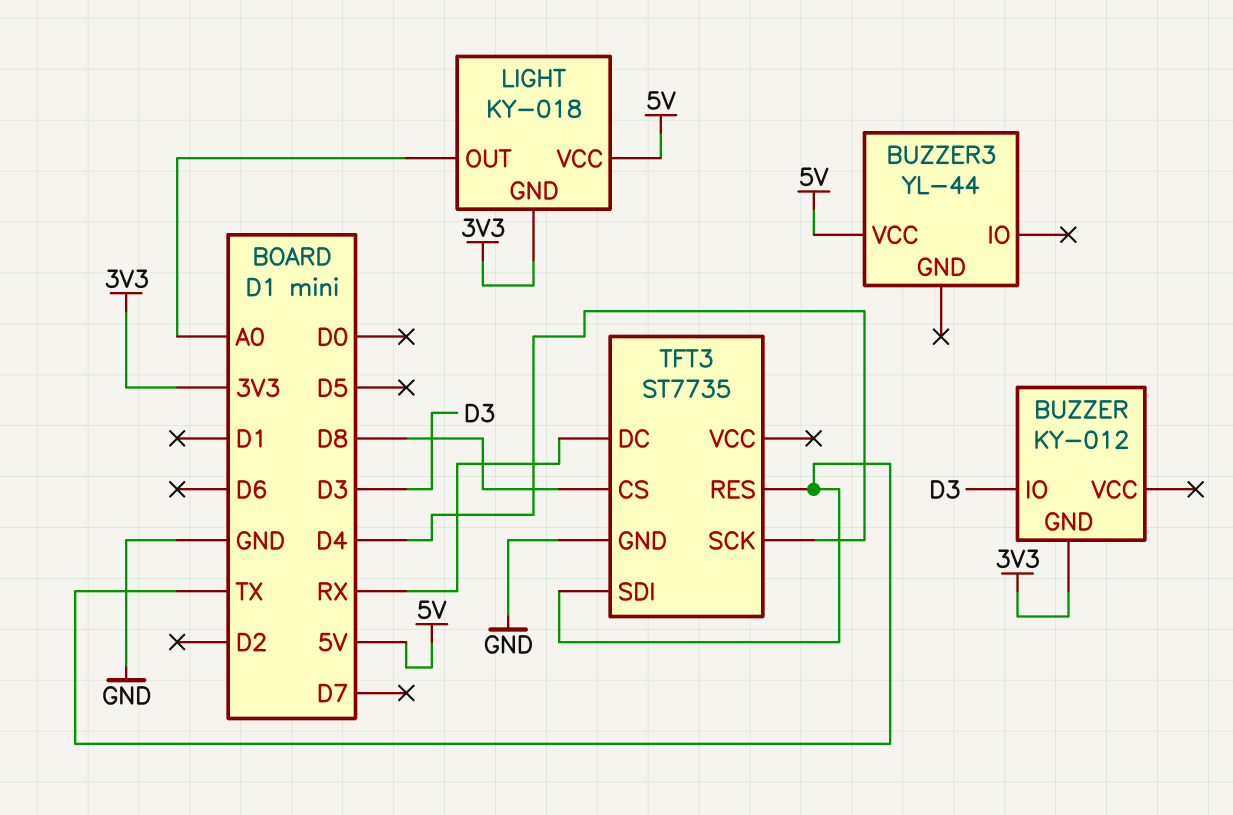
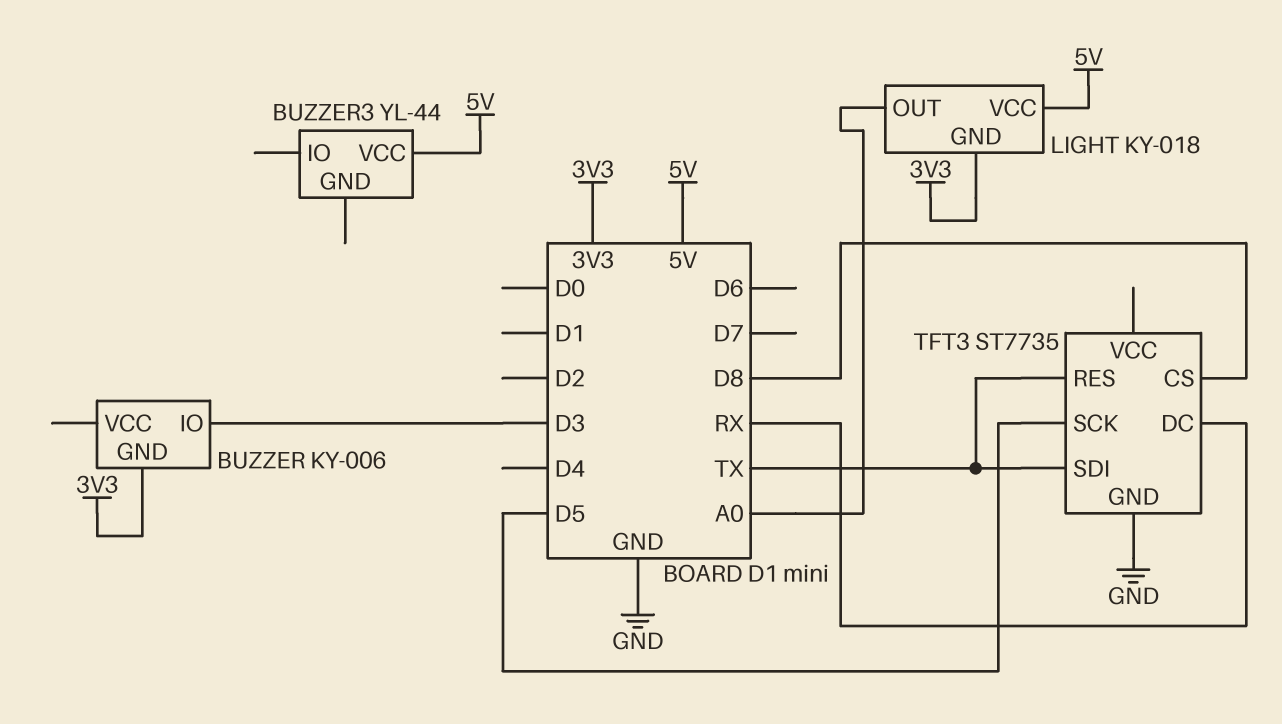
BUZZER: KY-012 -> KY-006
TFT3 pin SCK: D4 -> D5

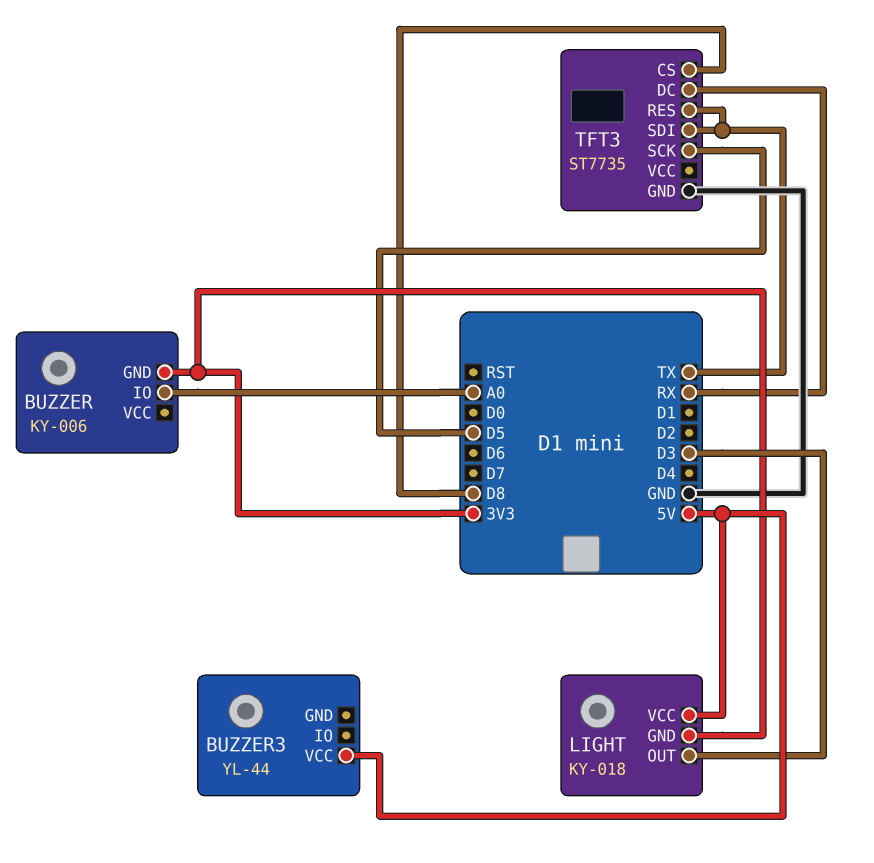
BUZZER pin IO: D3 -> A0
LIGHT pin OUT: A0 -> D3

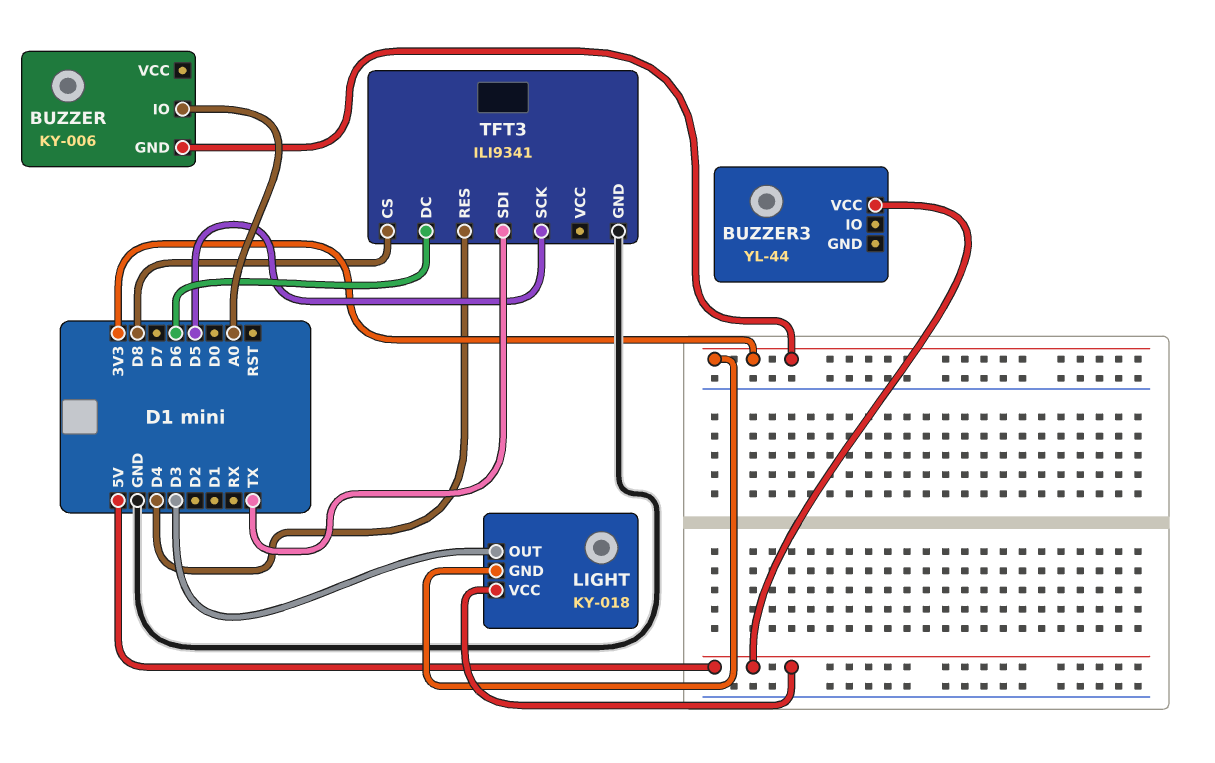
TFT3: ST7735 -> ILI9341
TFT3 pin DC: RX -> D6
TFT3 pin RES: TX -> D4

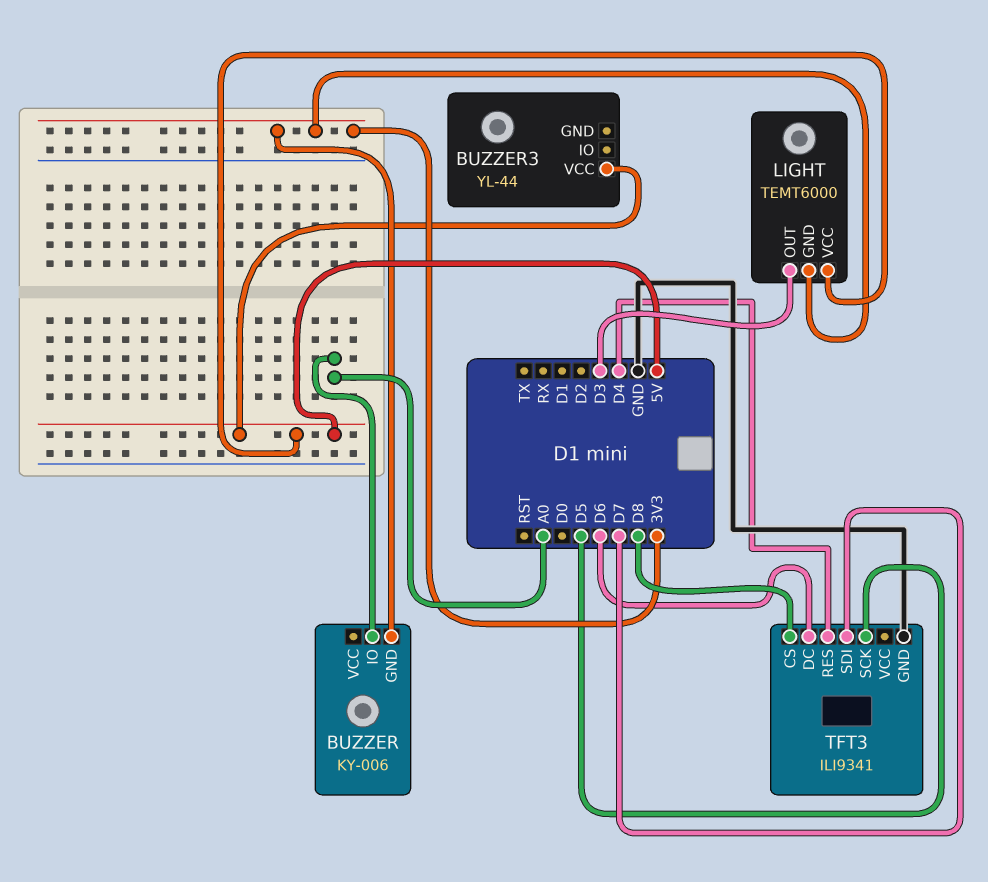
LIGHT: KY-018 -> TEMT6000
TFT3 pin SDI: TX -> D7

